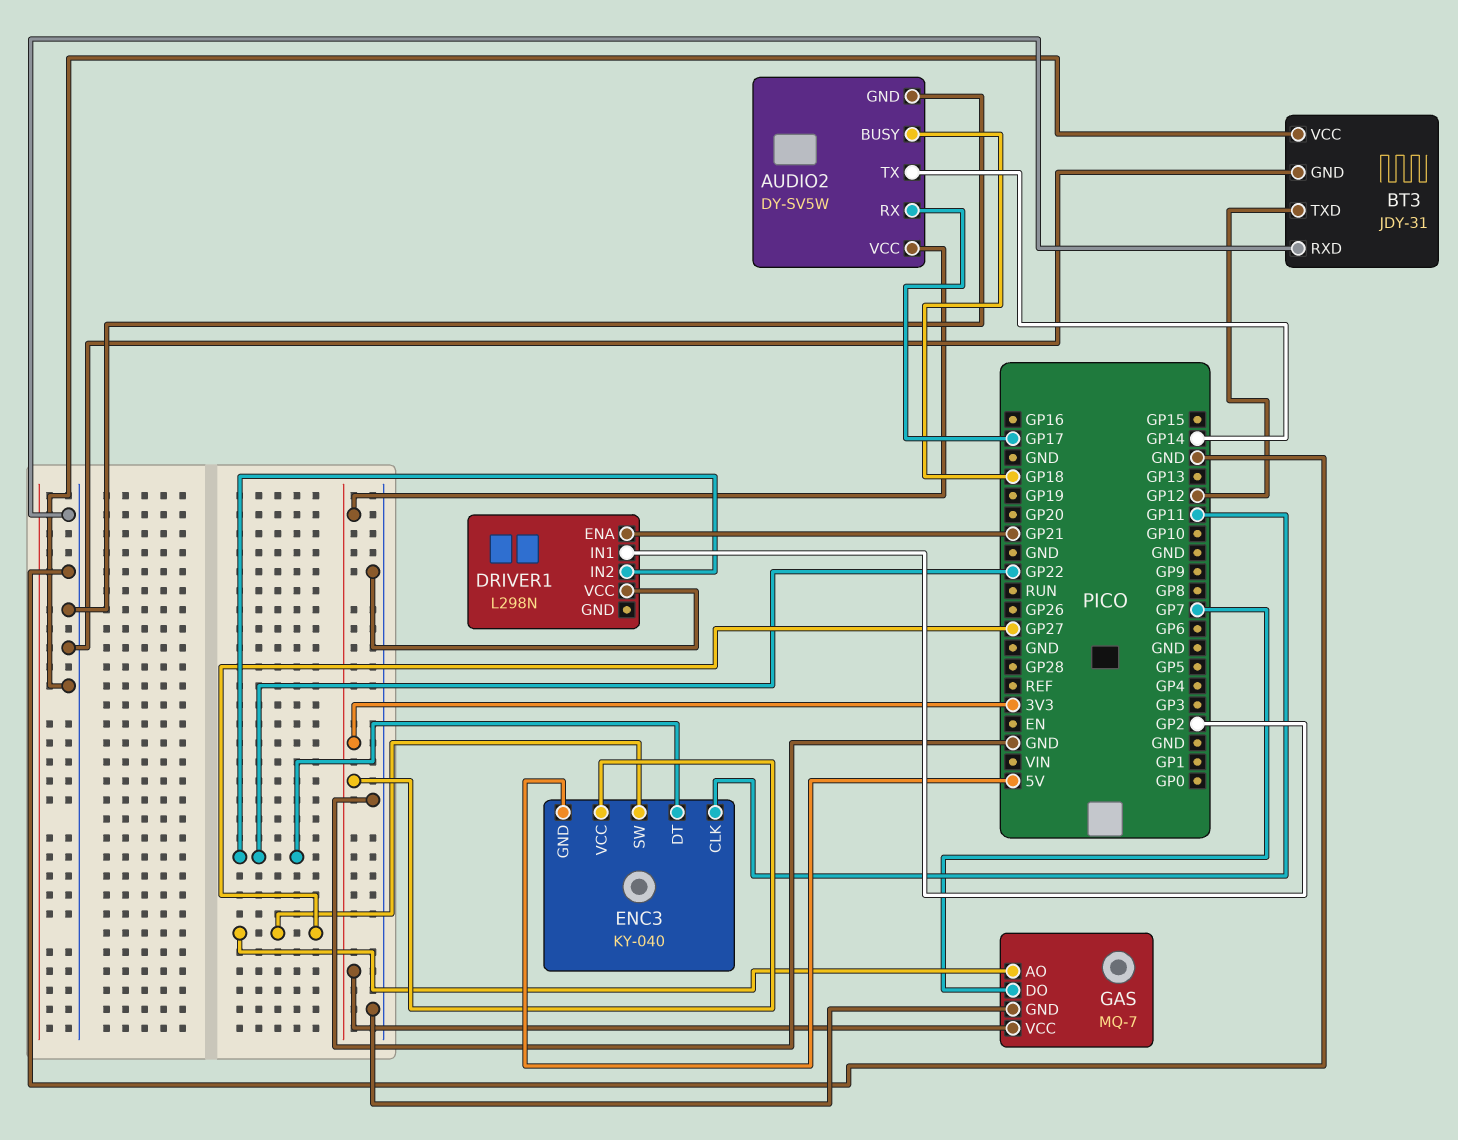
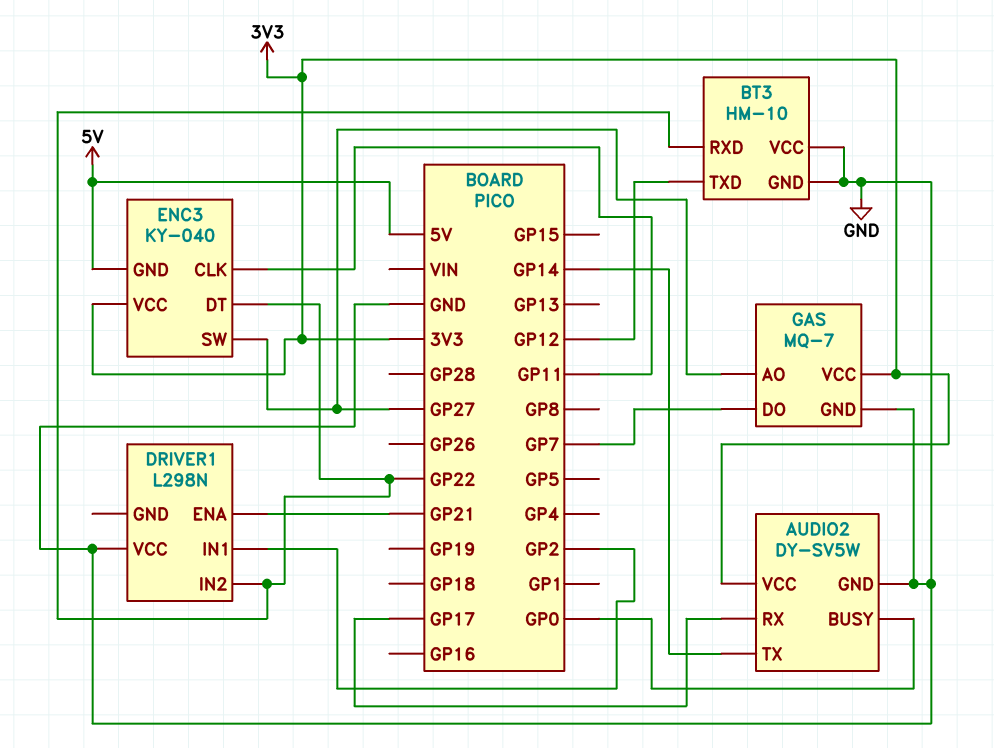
AUDIO2 pin BUSY: GP18 -> GP0
BT3: JDY-31 -> HM-10
BT3 pin RXD: GND -> GP22

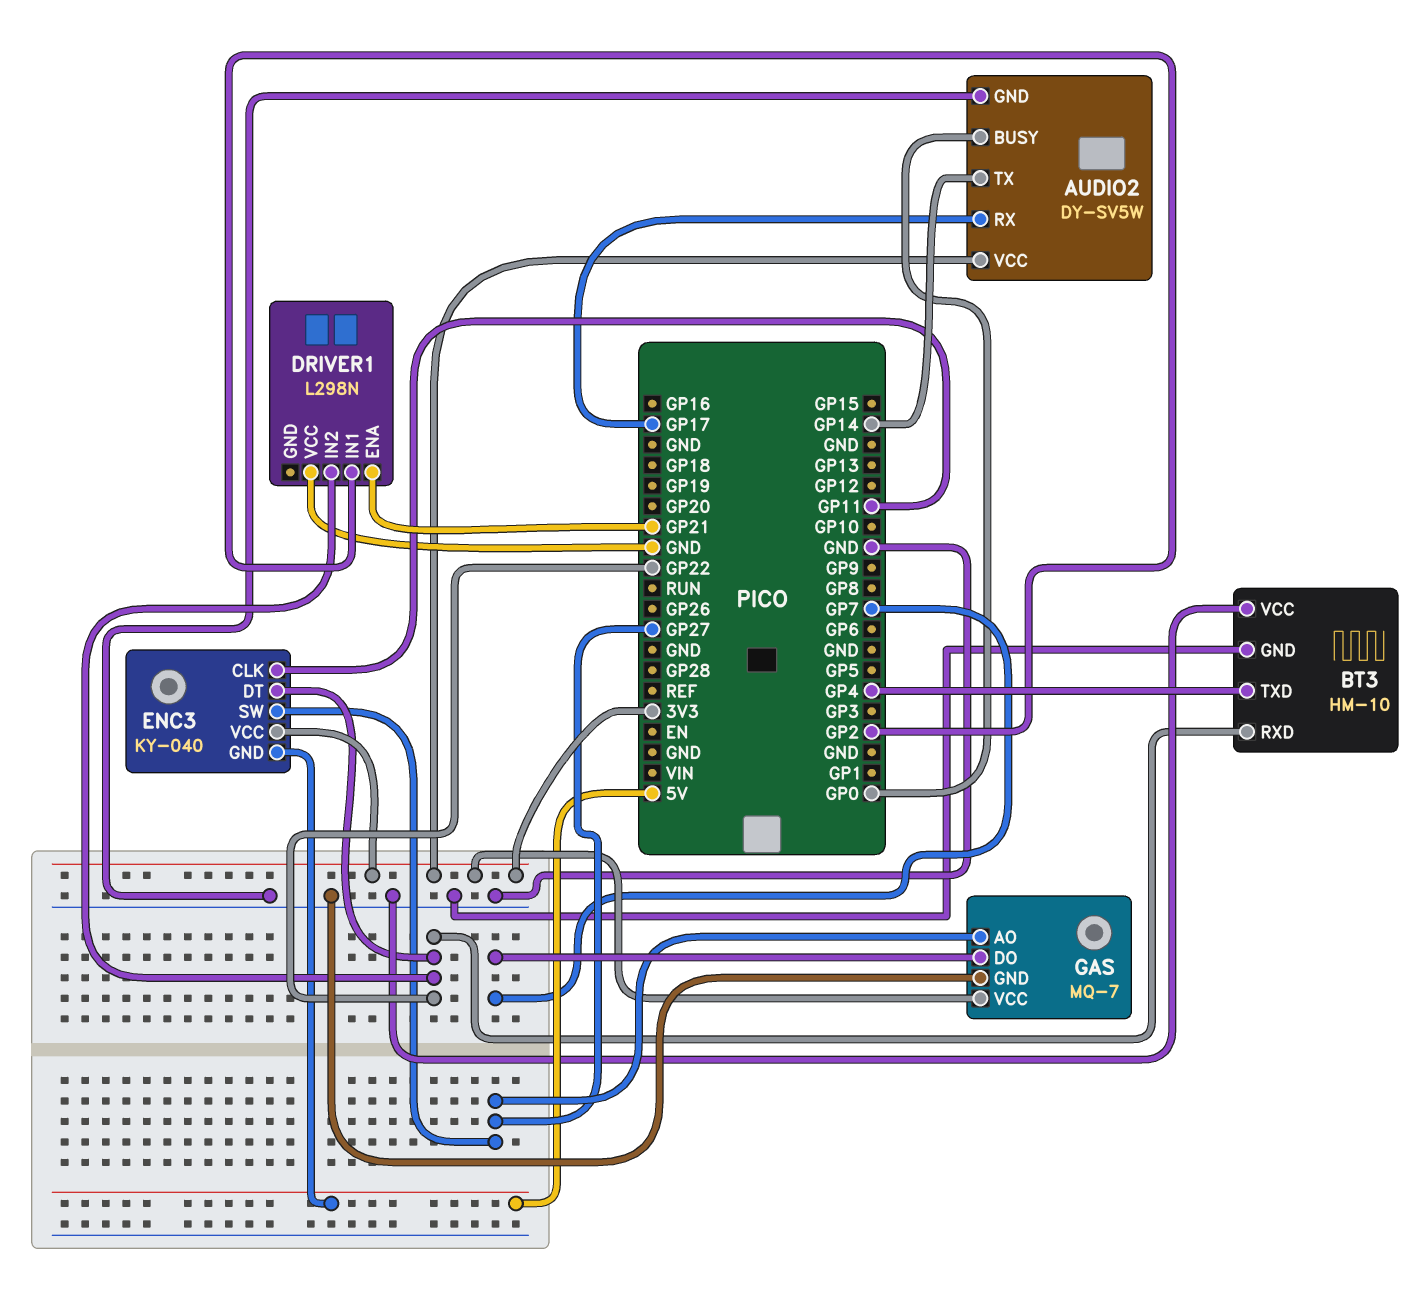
BT3 pin TXD: GP12 -> GP4

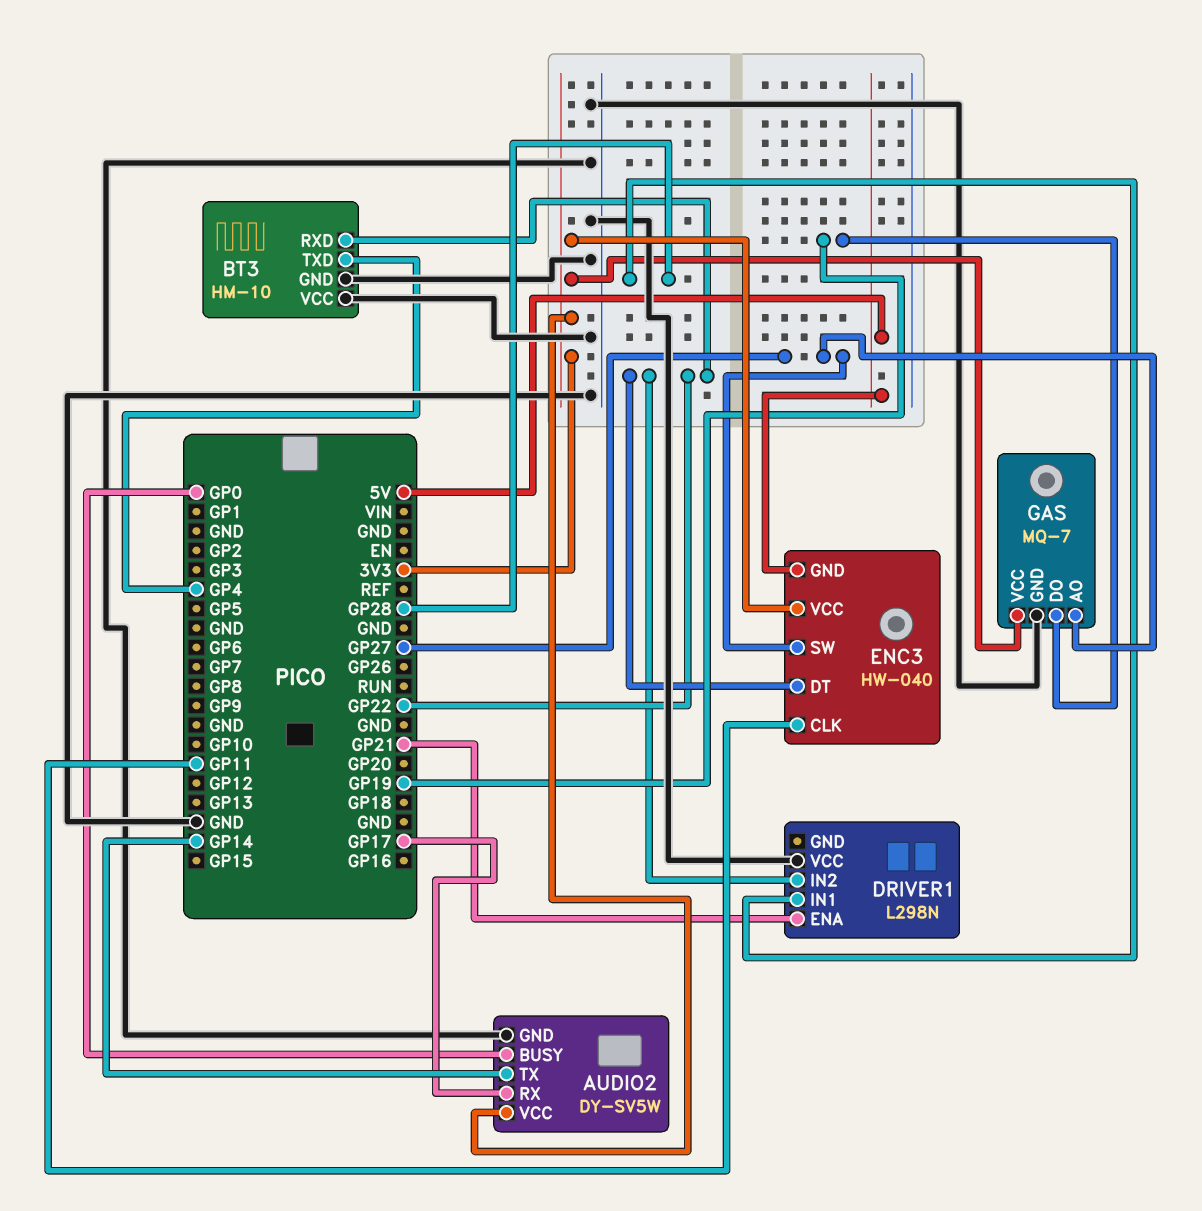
DRIVER1 pin IN1: GP2 -> GP28
ENC3: KY-040 -> HW-040
GAS pin DO: GP7 -> GP19

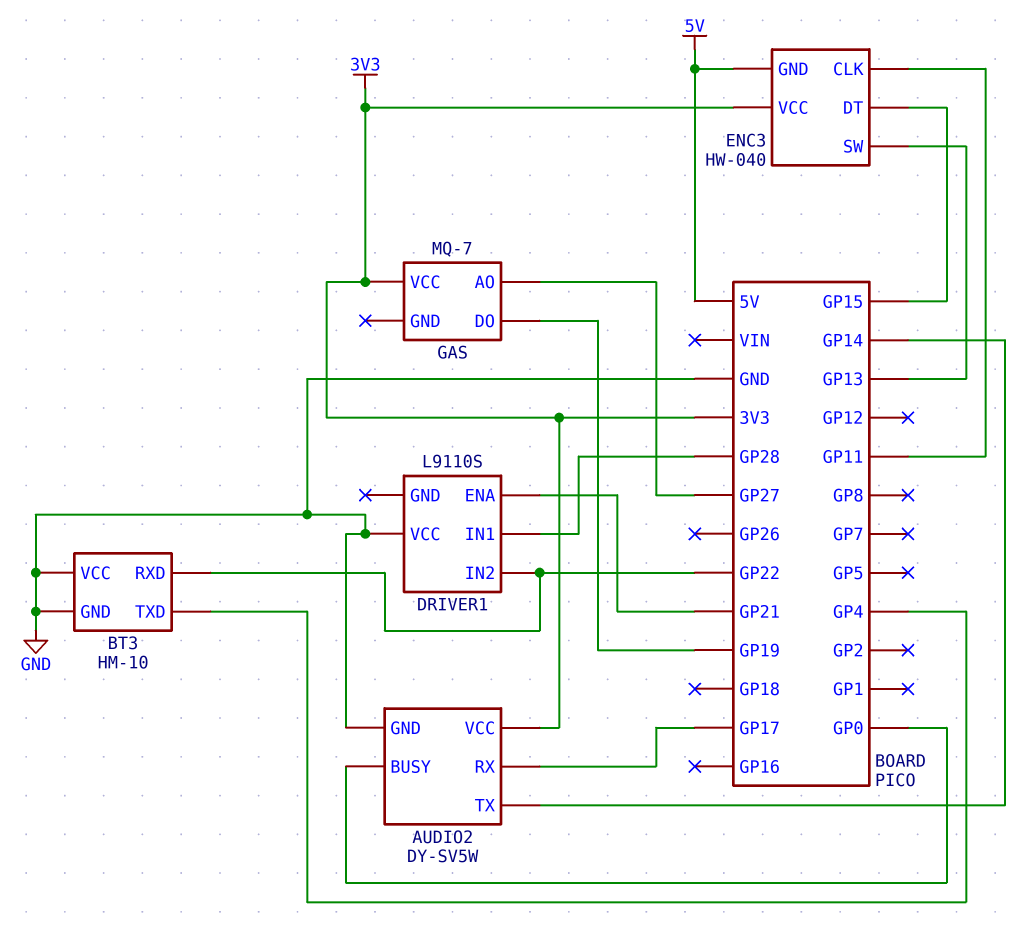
DRIVER1: L298N -> L9110S
ENC3 pin DT: GP22 -> GP15
ENC3 pin SW: GP27 -> GP13
GAS pin GND: GND -> none

